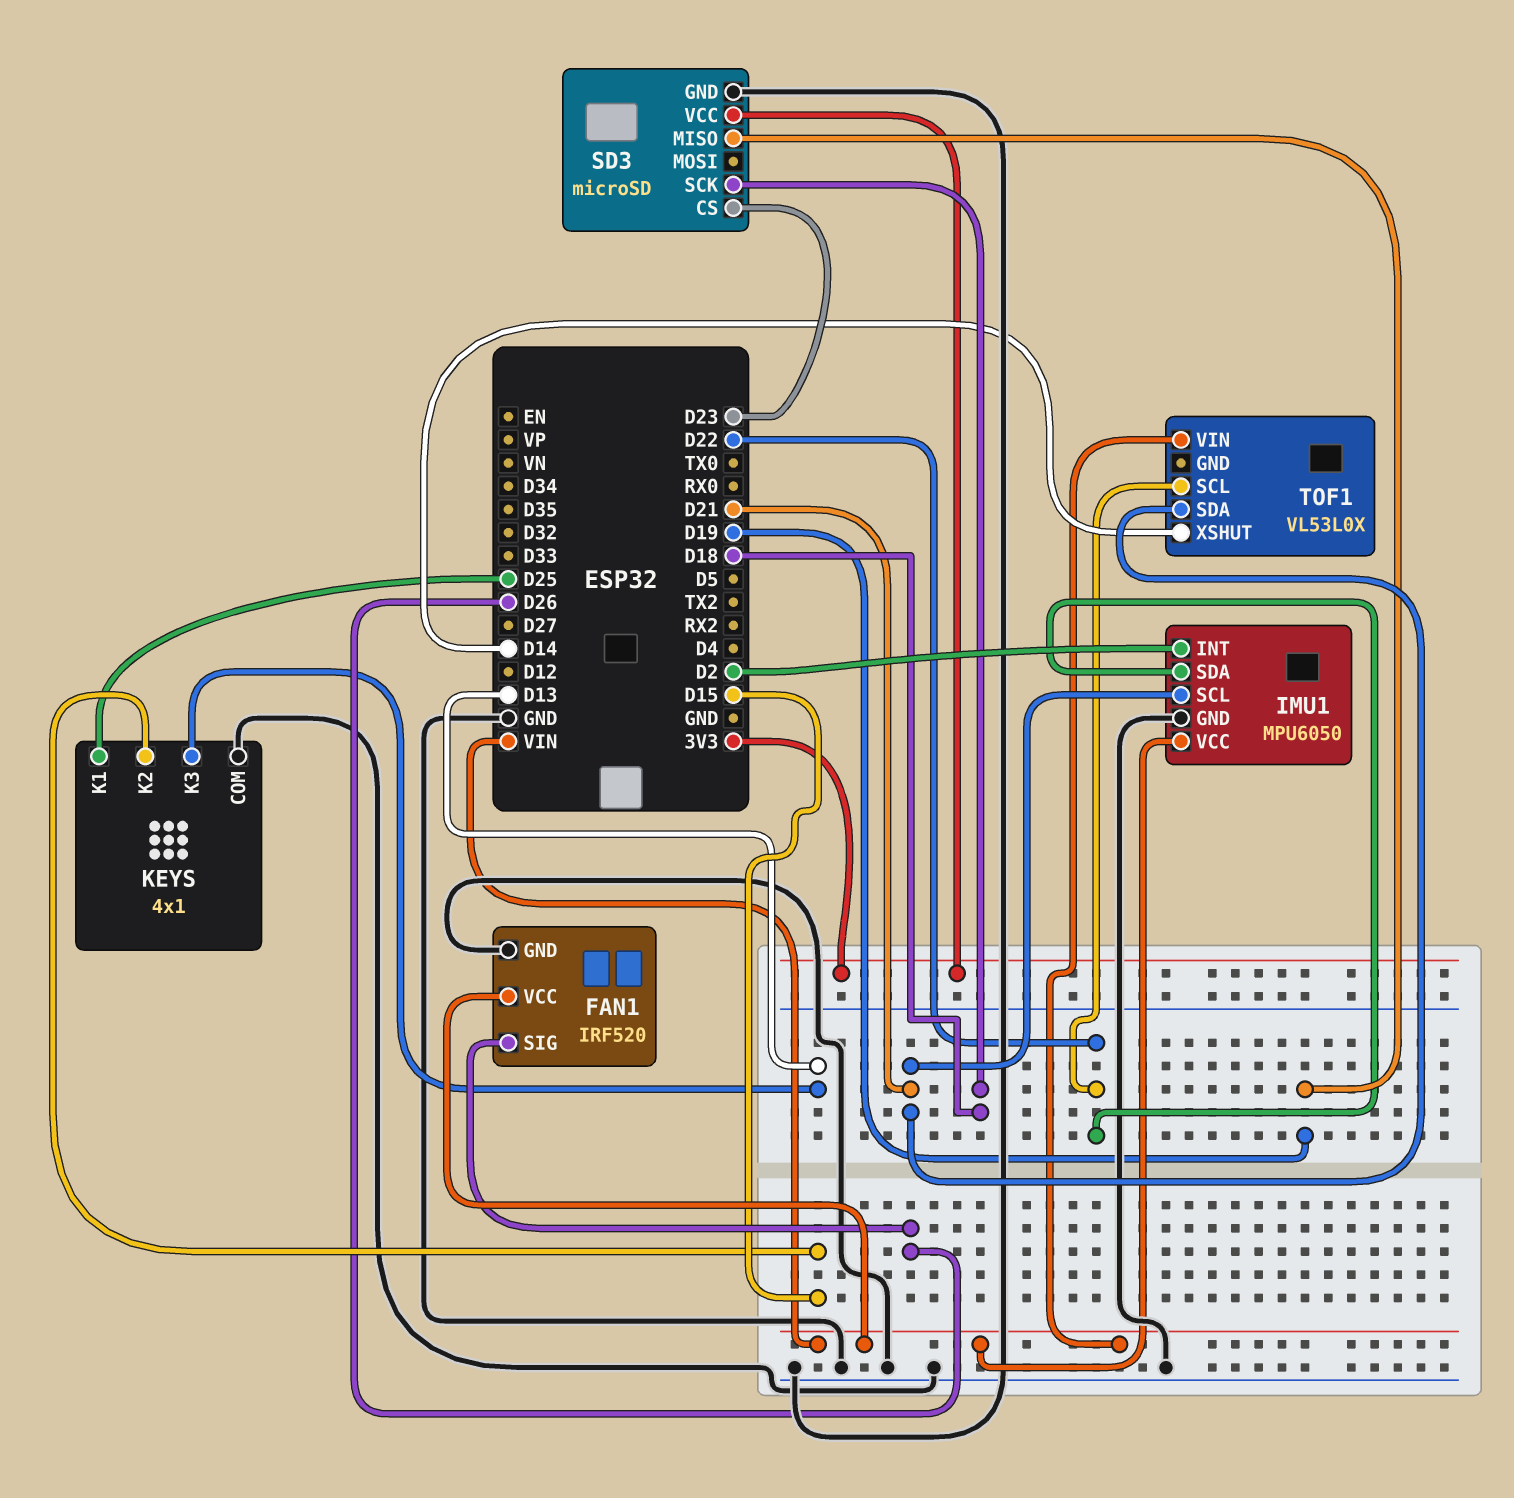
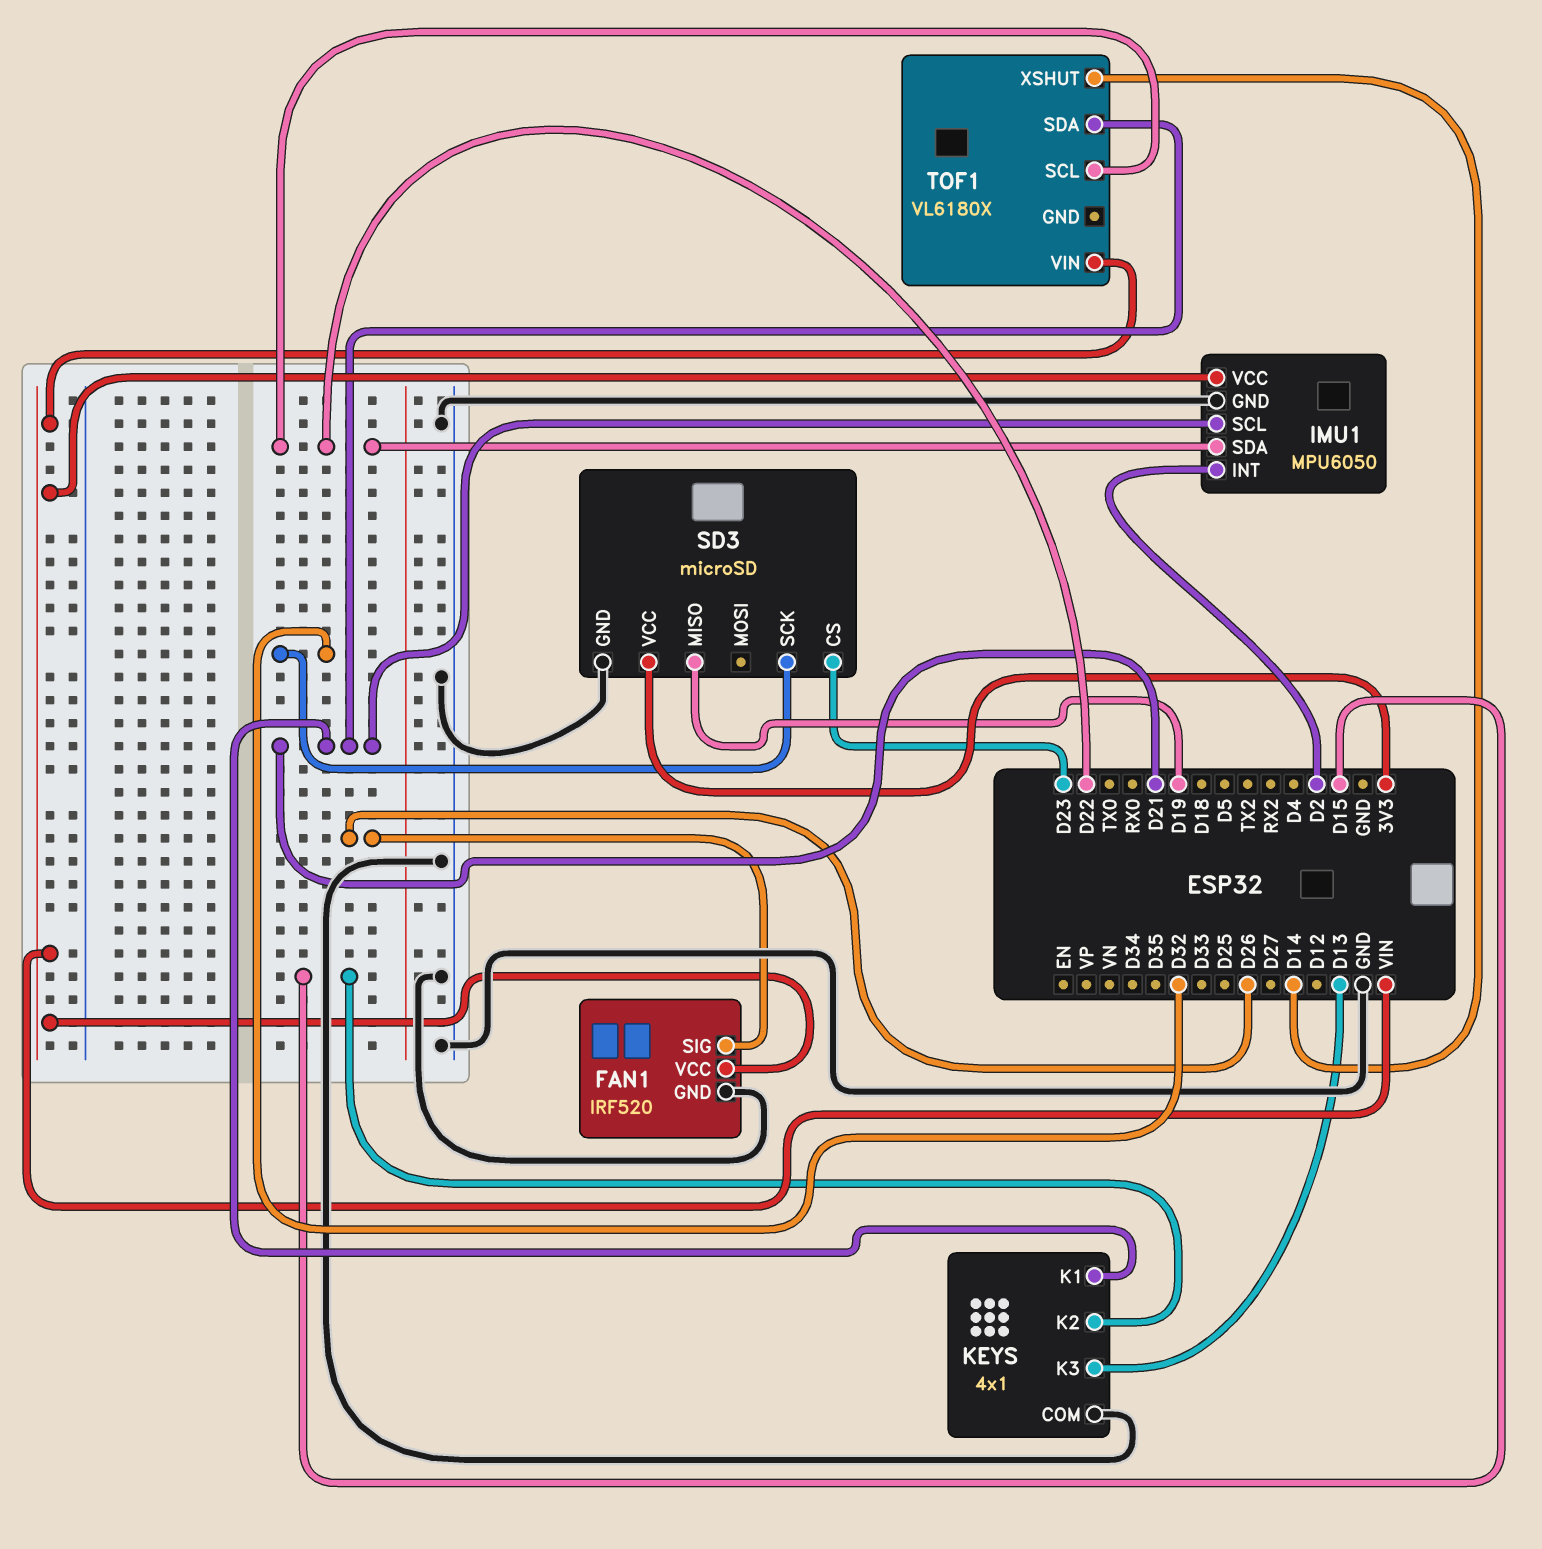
KEYS pin K1: D25 -> D21
SD3 pin SCK: D18 -> D32
TOF1: VL53L0X -> VL6180X

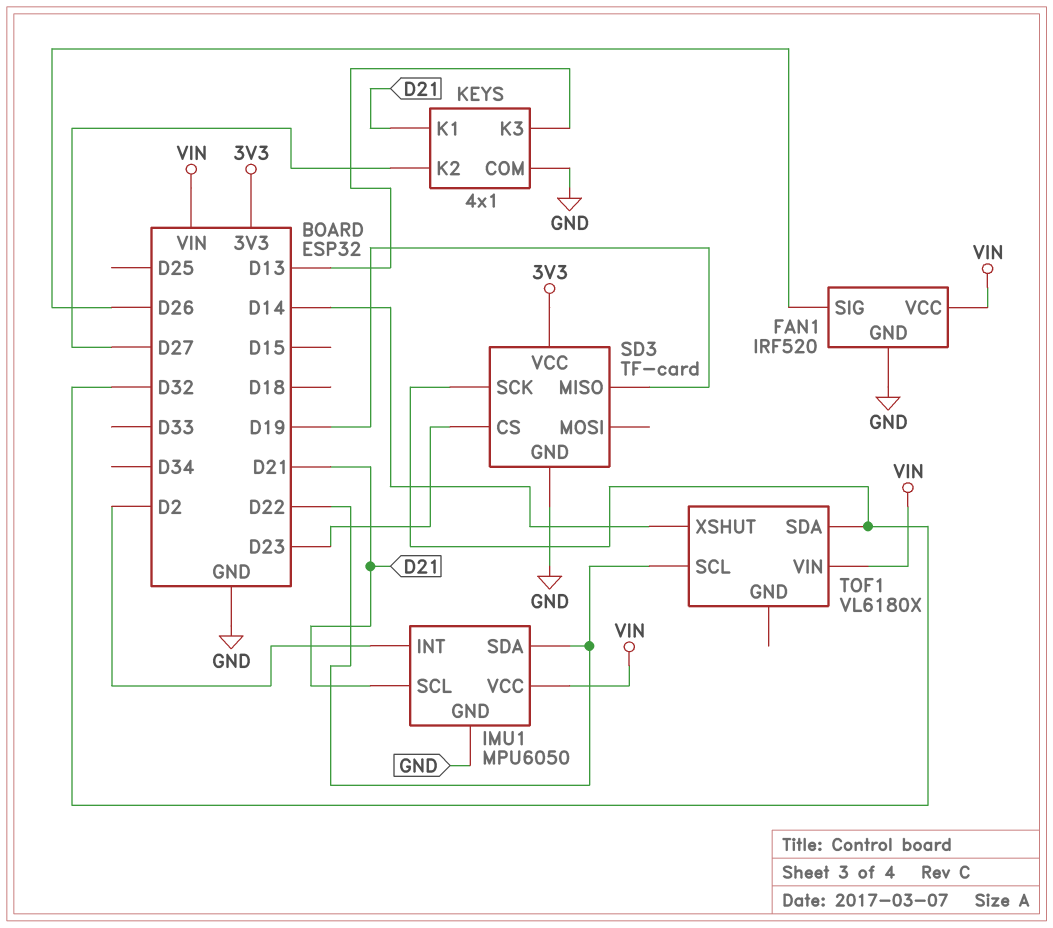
KEYS pin K2: D15 -> D27
SD3: microSD -> TF-card
TOF1 pin SDA: D21 -> D32

